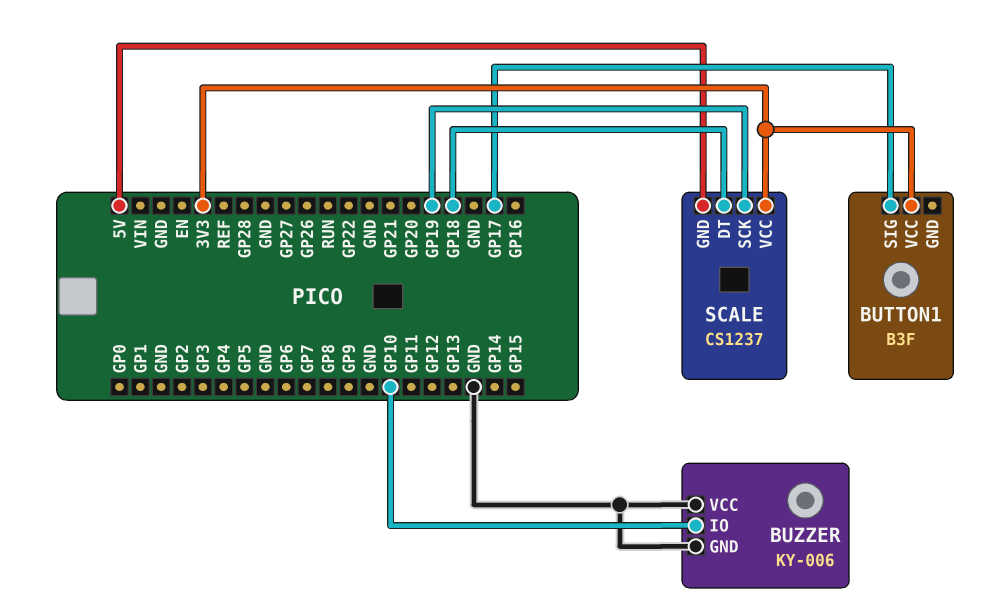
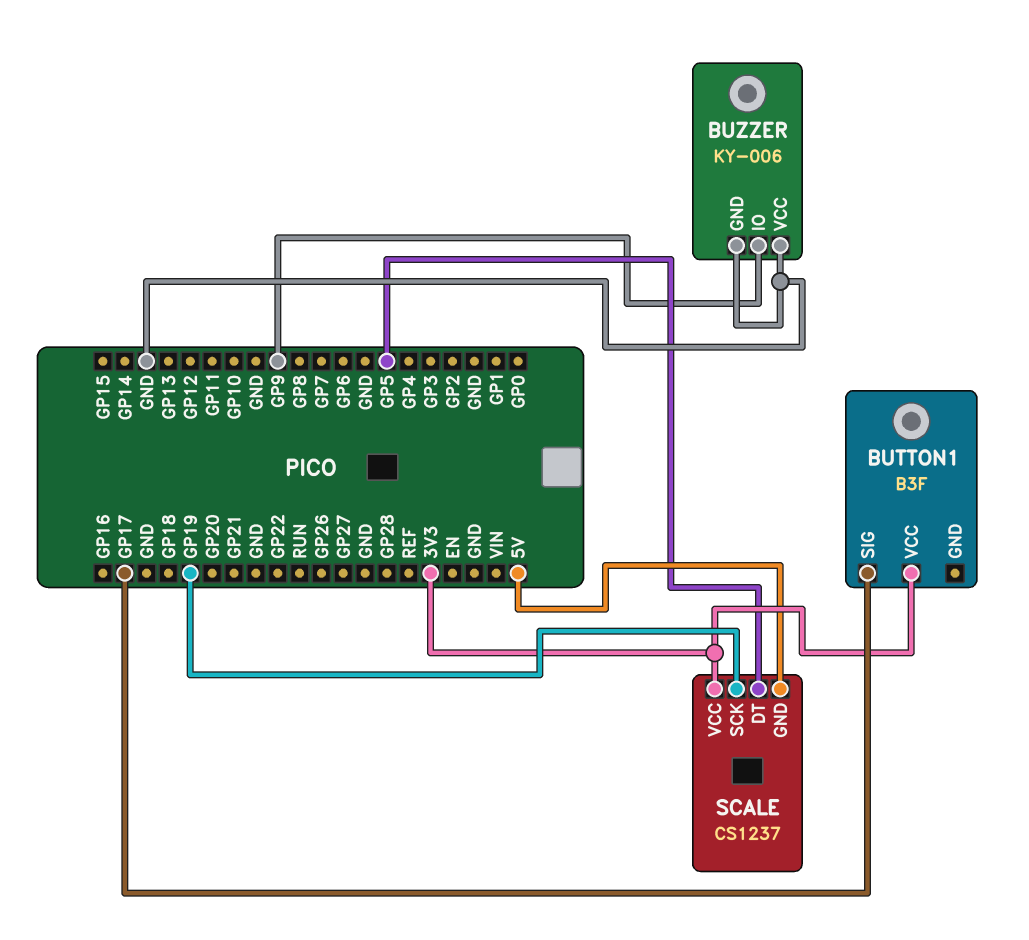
BUZZER pin IO: GP10 -> GP9
SCALE pin DT: GP18 -> GP5

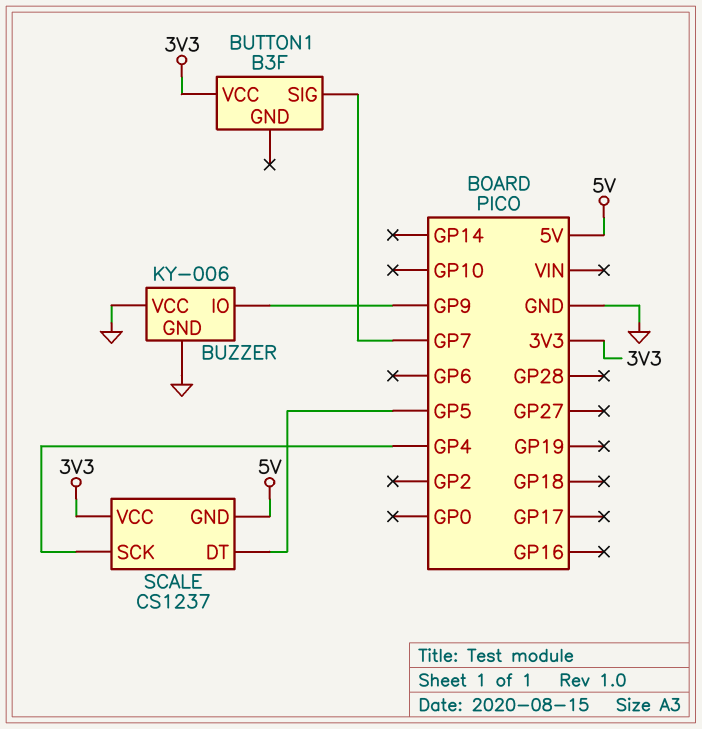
BUTTON1 pin SIG: GP17 -> GP7
SCALE pin SCK: GP19 -> GP4

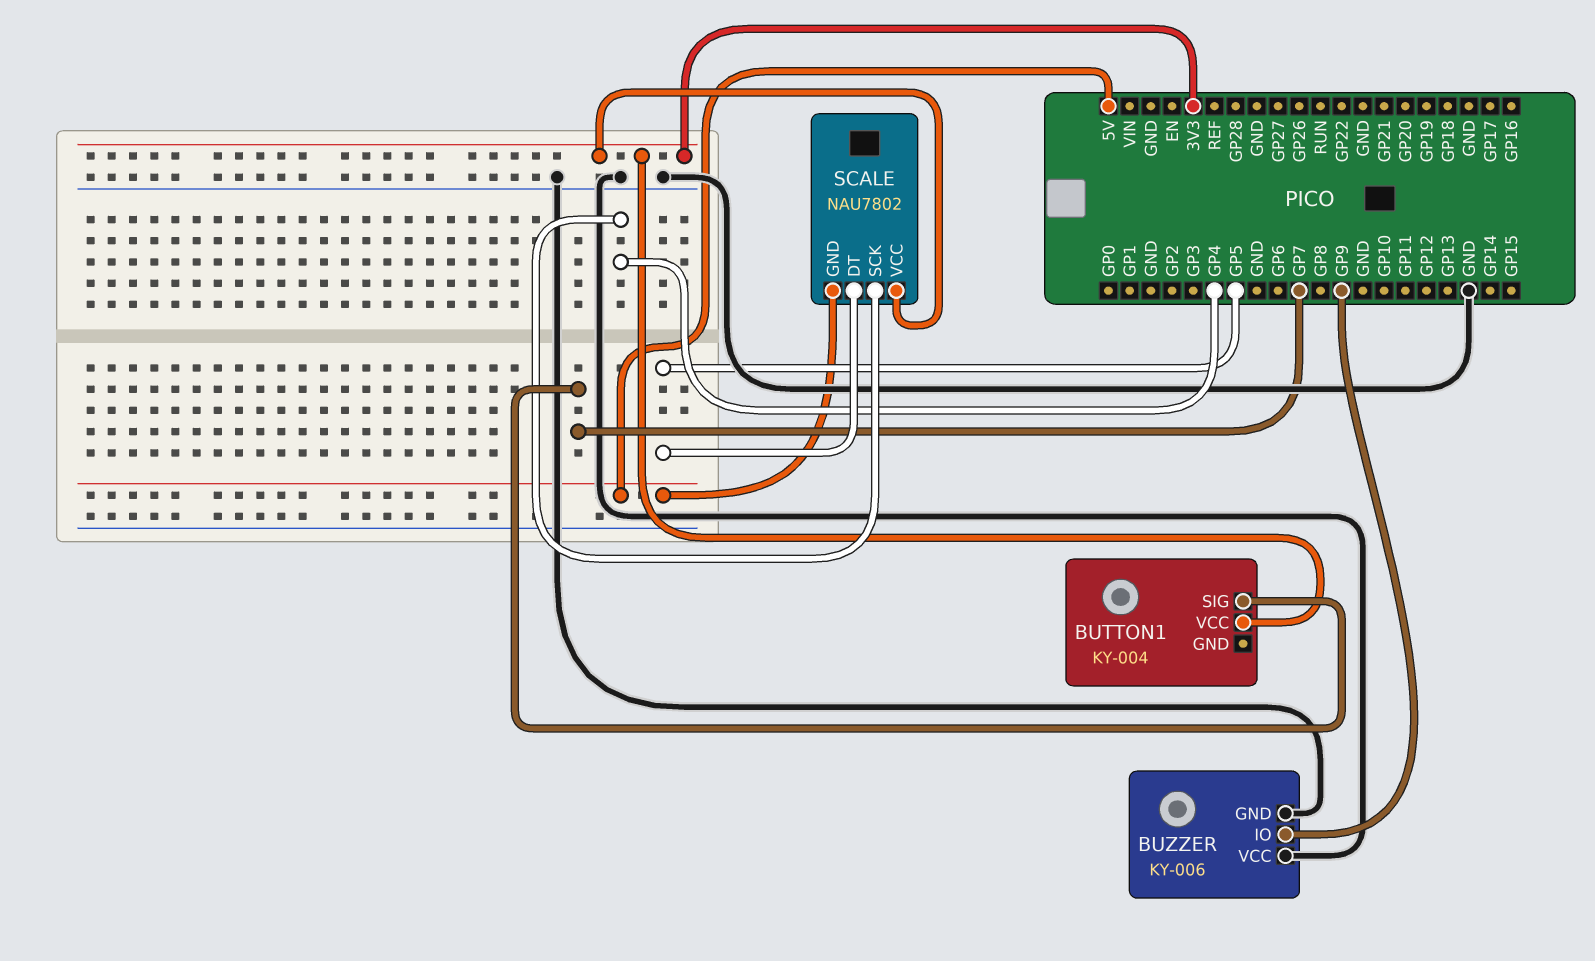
BUTTON1: B3F -> KY-004
SCALE: CS1237 -> NAU7802

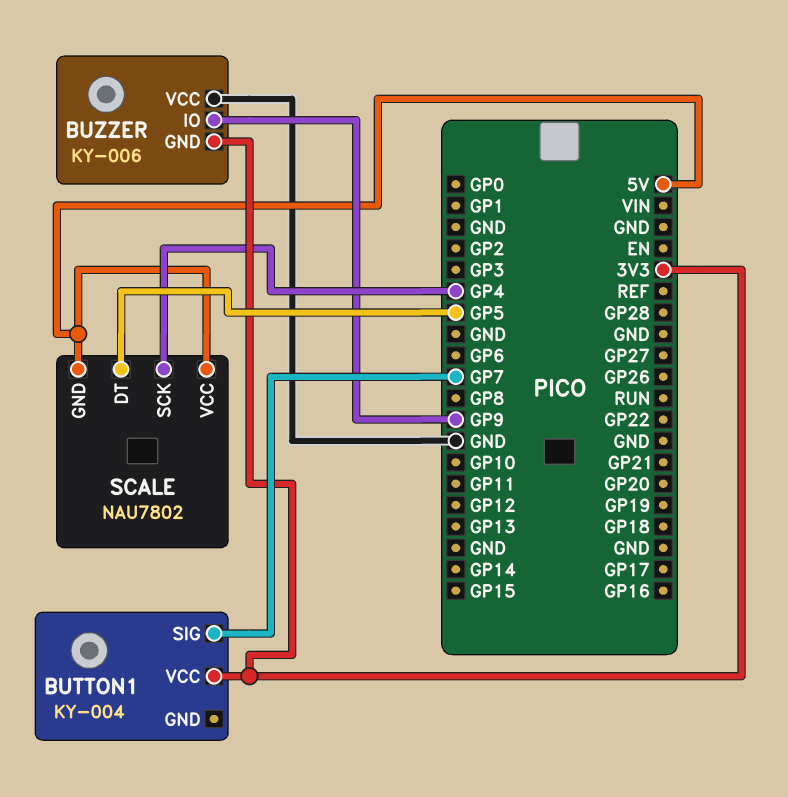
BUZZER pin GND: GND -> 3V3
SCALE pin VCC: 3V3 -> 5V

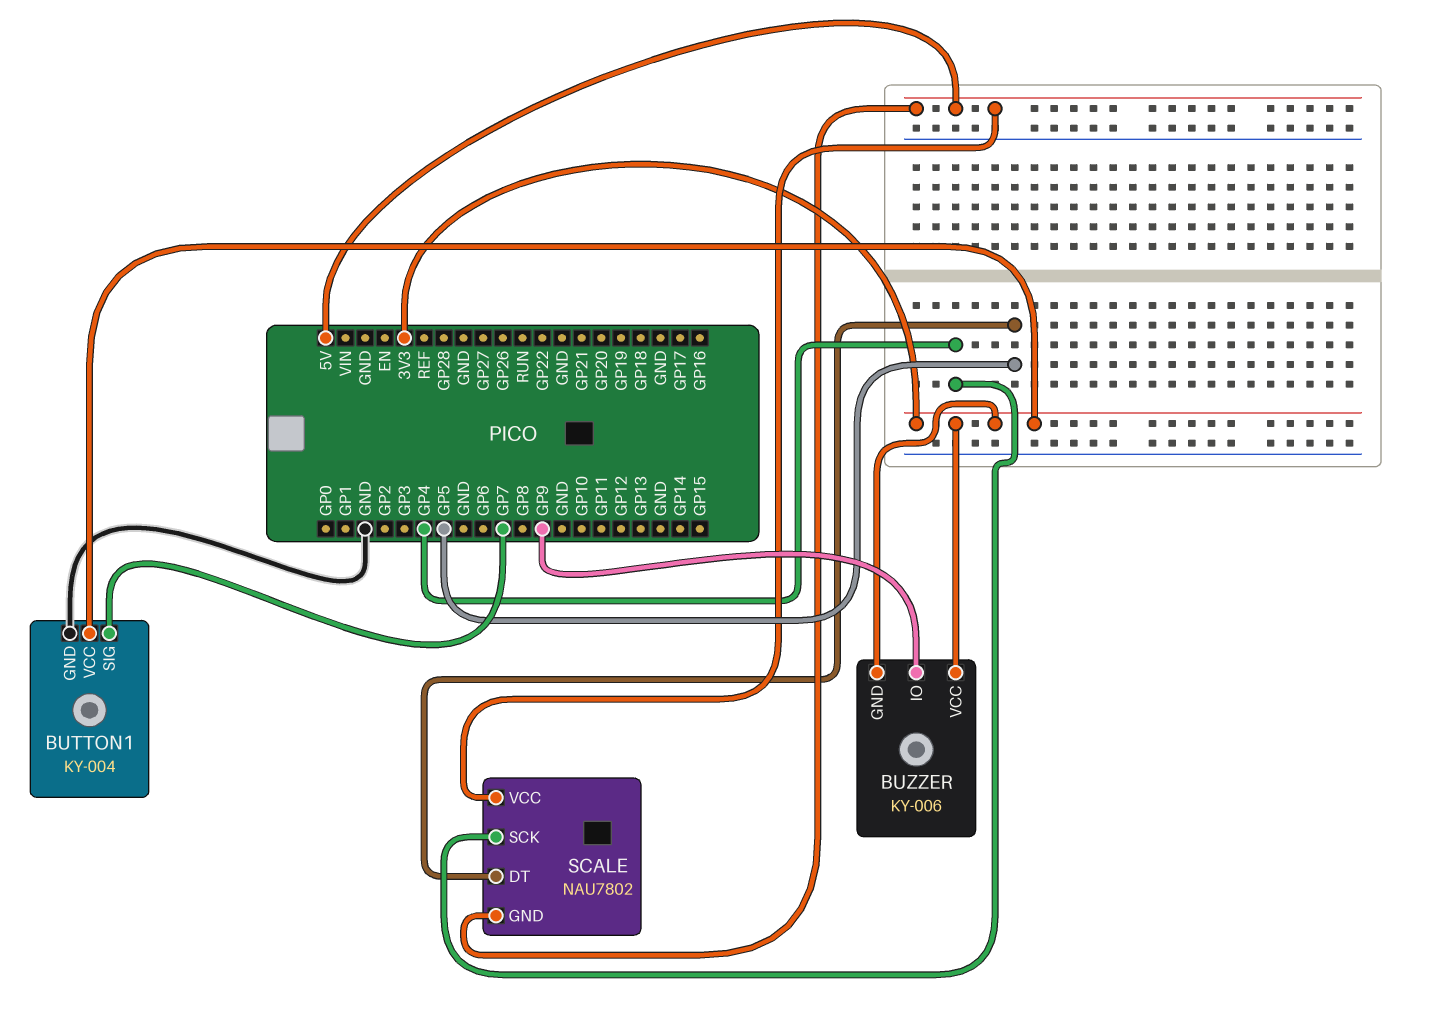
BUTTON1 pin GND: none -> GND
BUZZER pin VCC: GND -> 3V3

